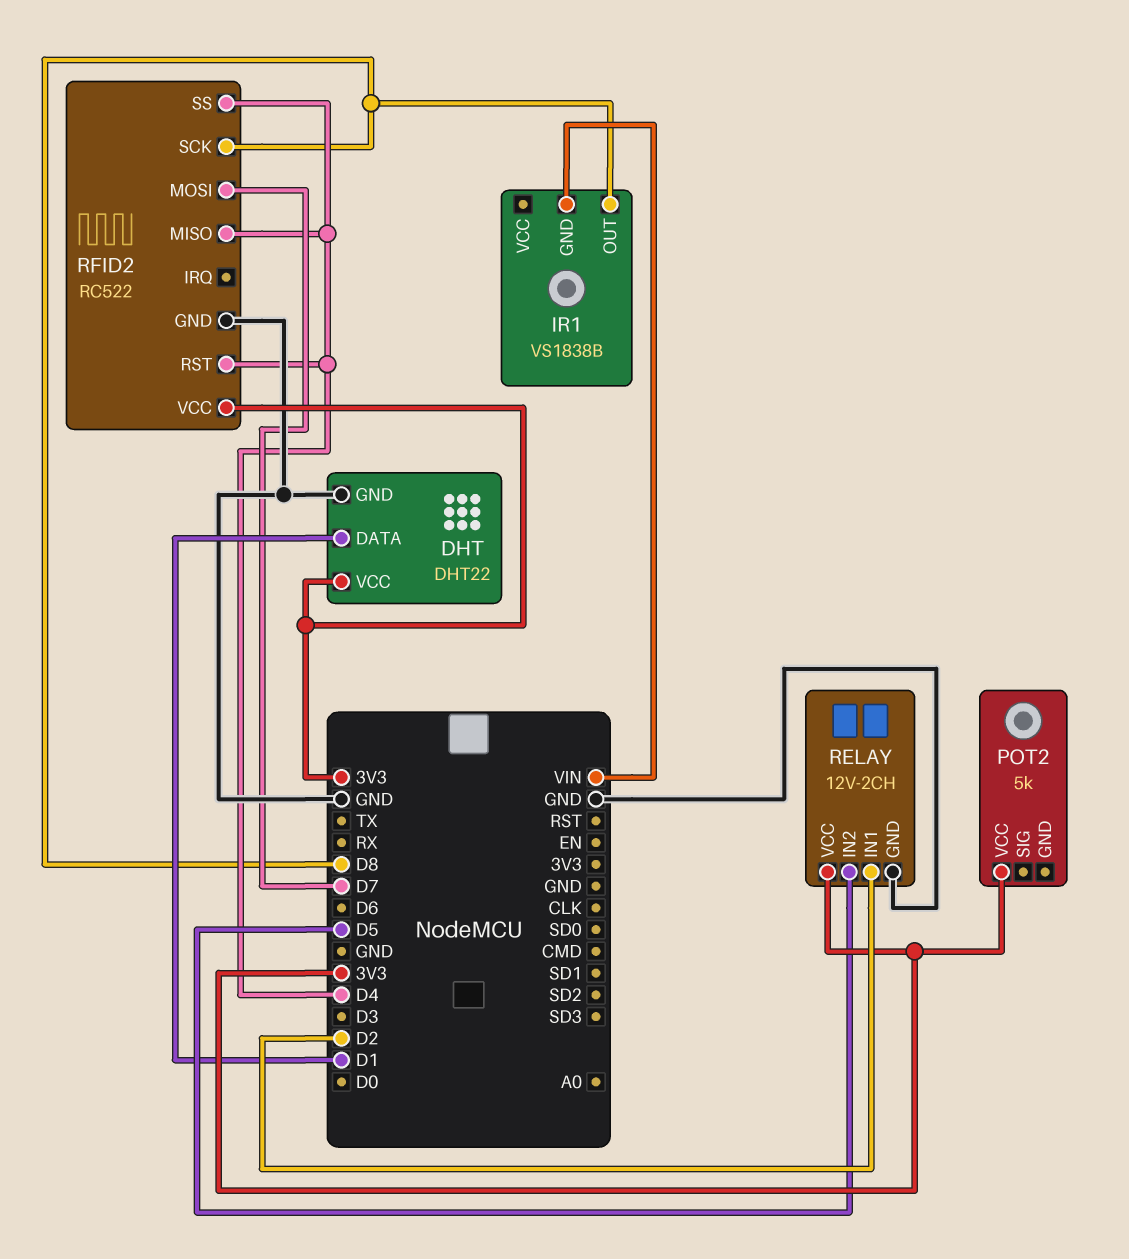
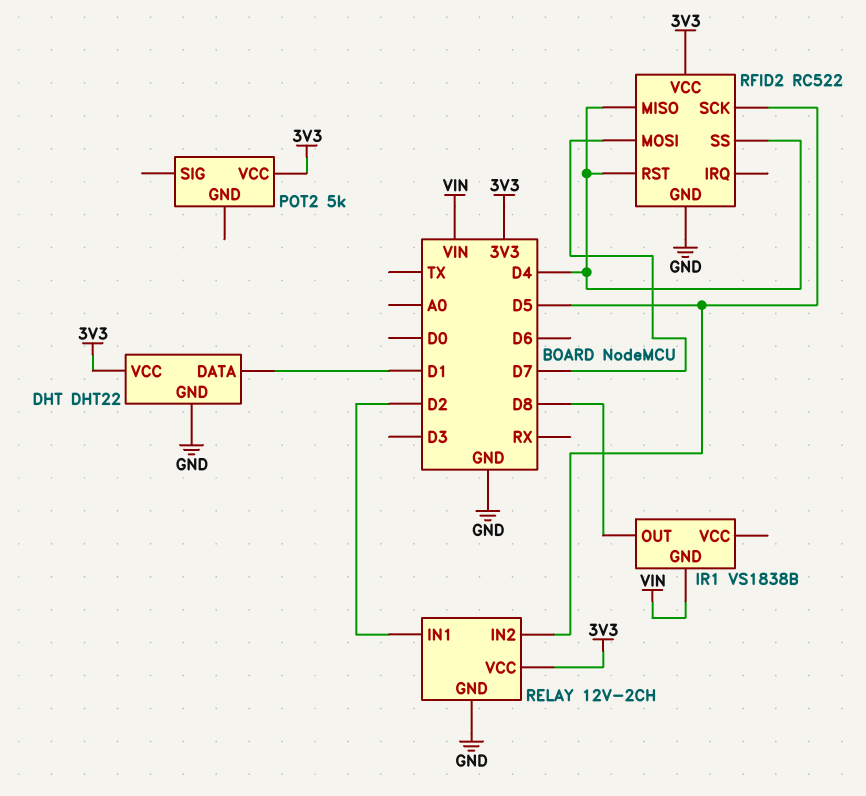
RFID2 pin SCK: D8 -> D5

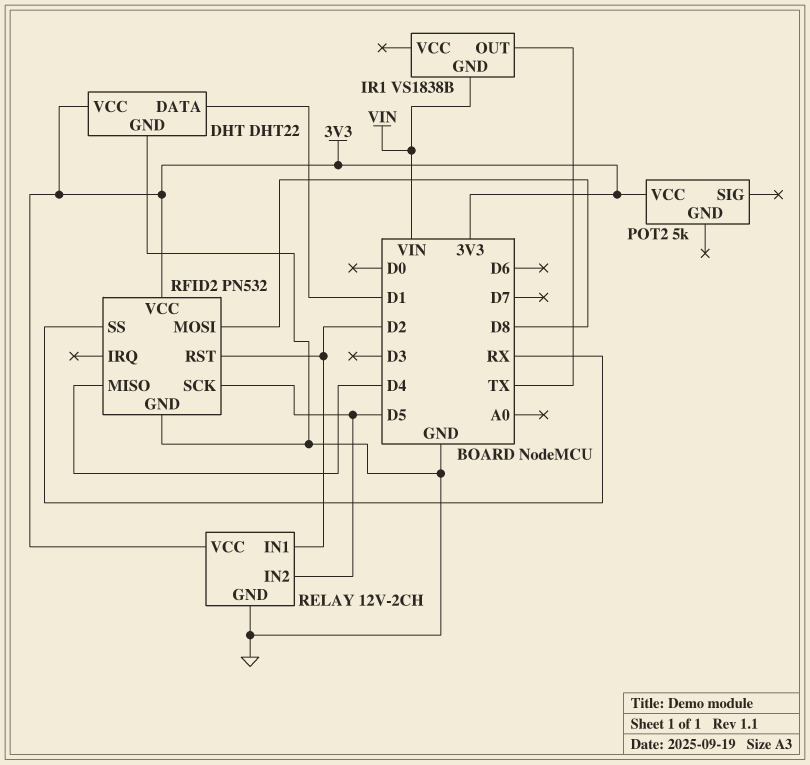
IR1 pin OUT: D8 -> TX
RFID2: RC522 -> PN532
RFID2 pin MOSI: D7 -> D8
RFID2 pin RST: D4 -> D2
RFID2 pin SS: D4 -> RX

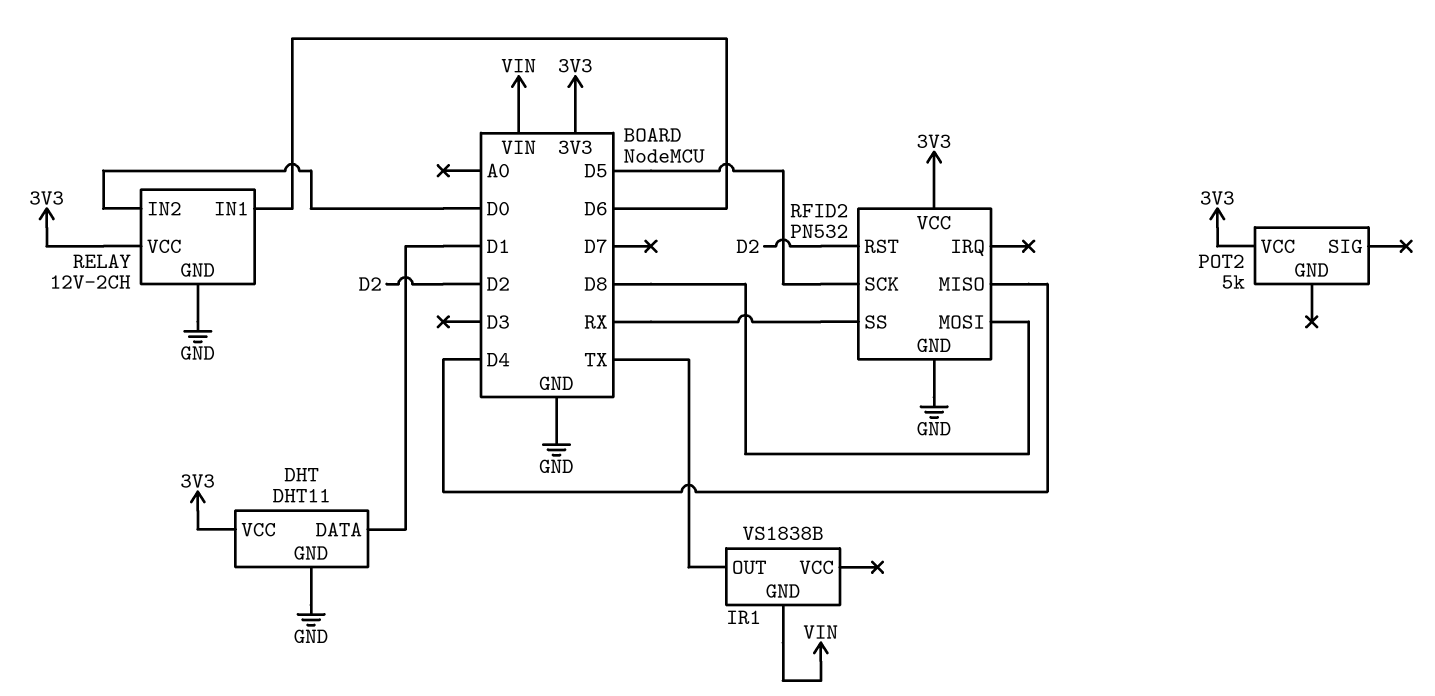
DHT: DHT22 -> DHT11
RELAY pin IN1: D2 -> D6
RELAY pin IN2: D5 -> D0

